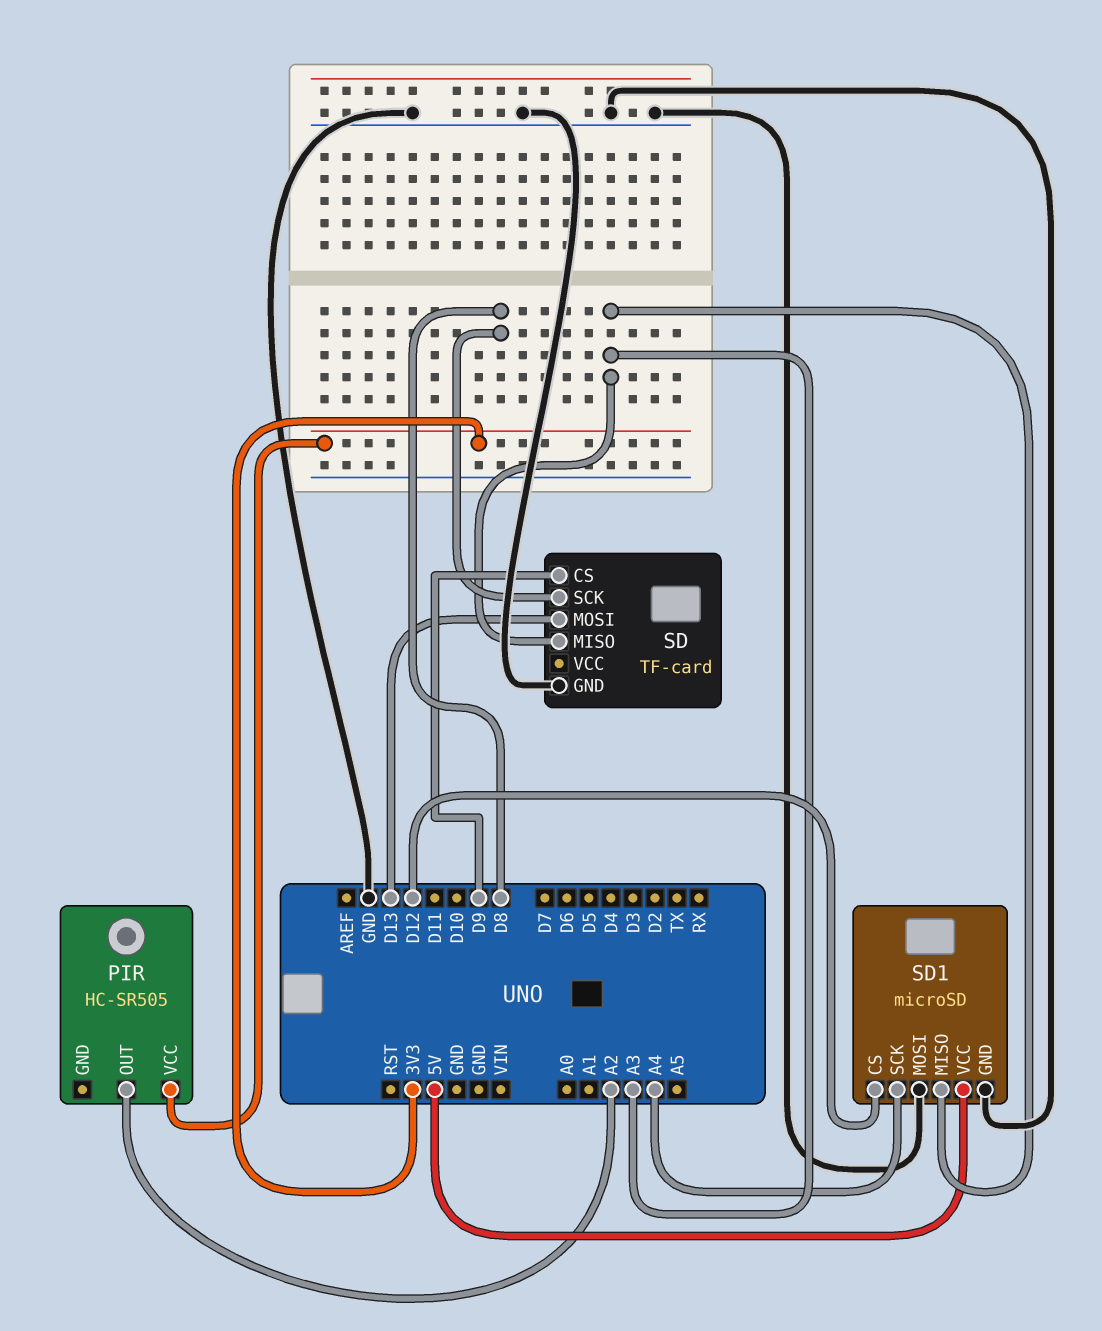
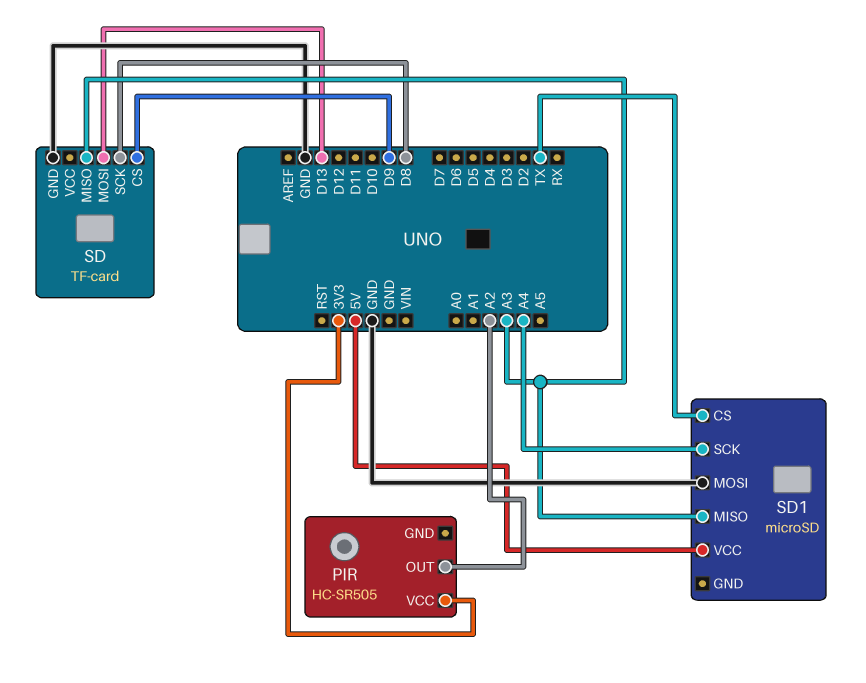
SD1 pin CS: D12 -> TX
SD1 pin GND: GND -> none

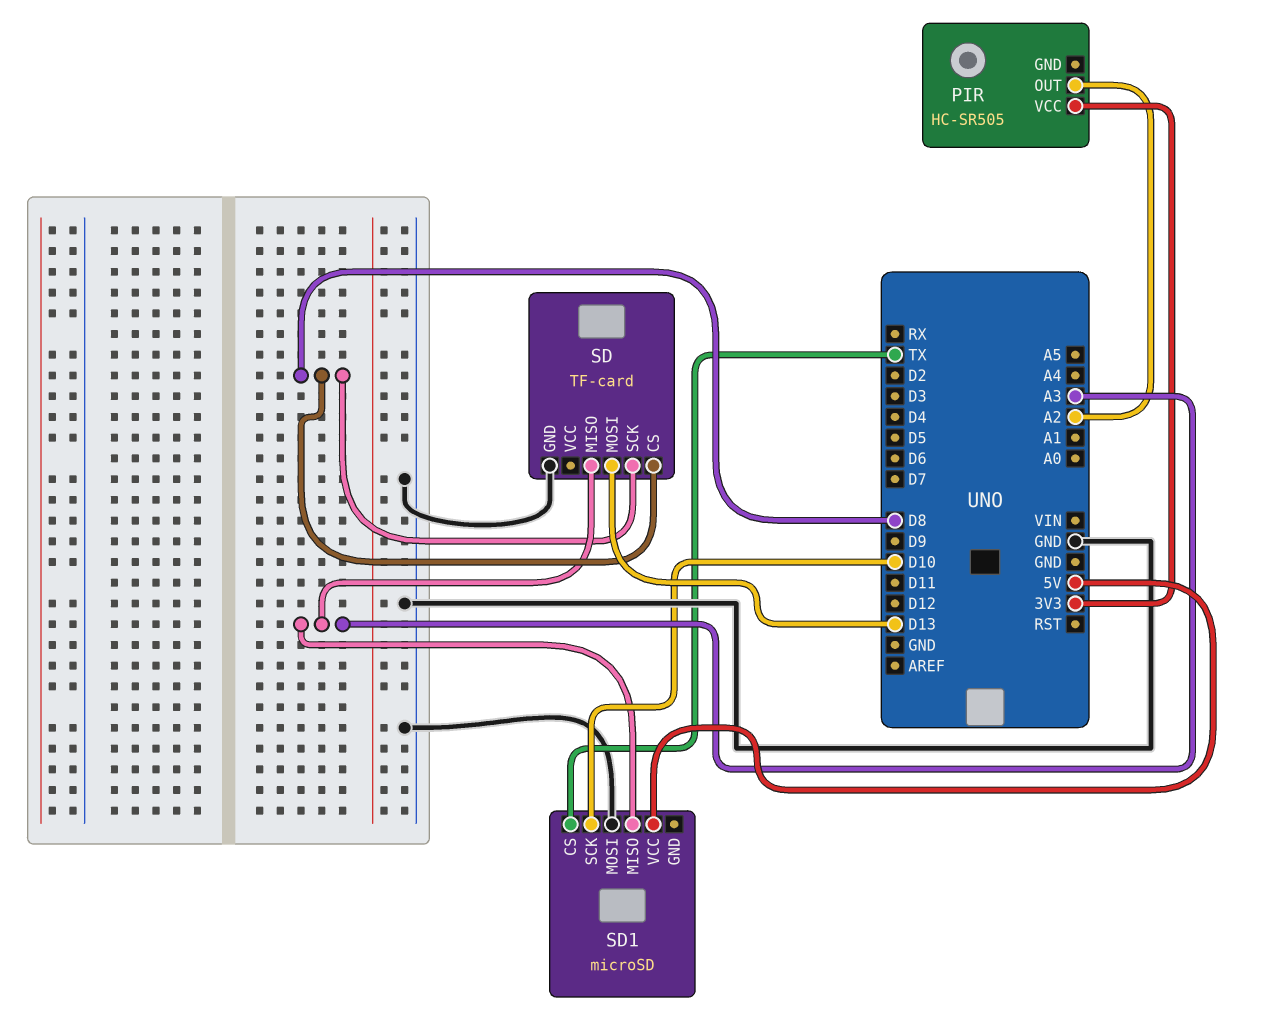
SD pin CS: D9 -> D8
SD1 pin SCK: A4 -> D10

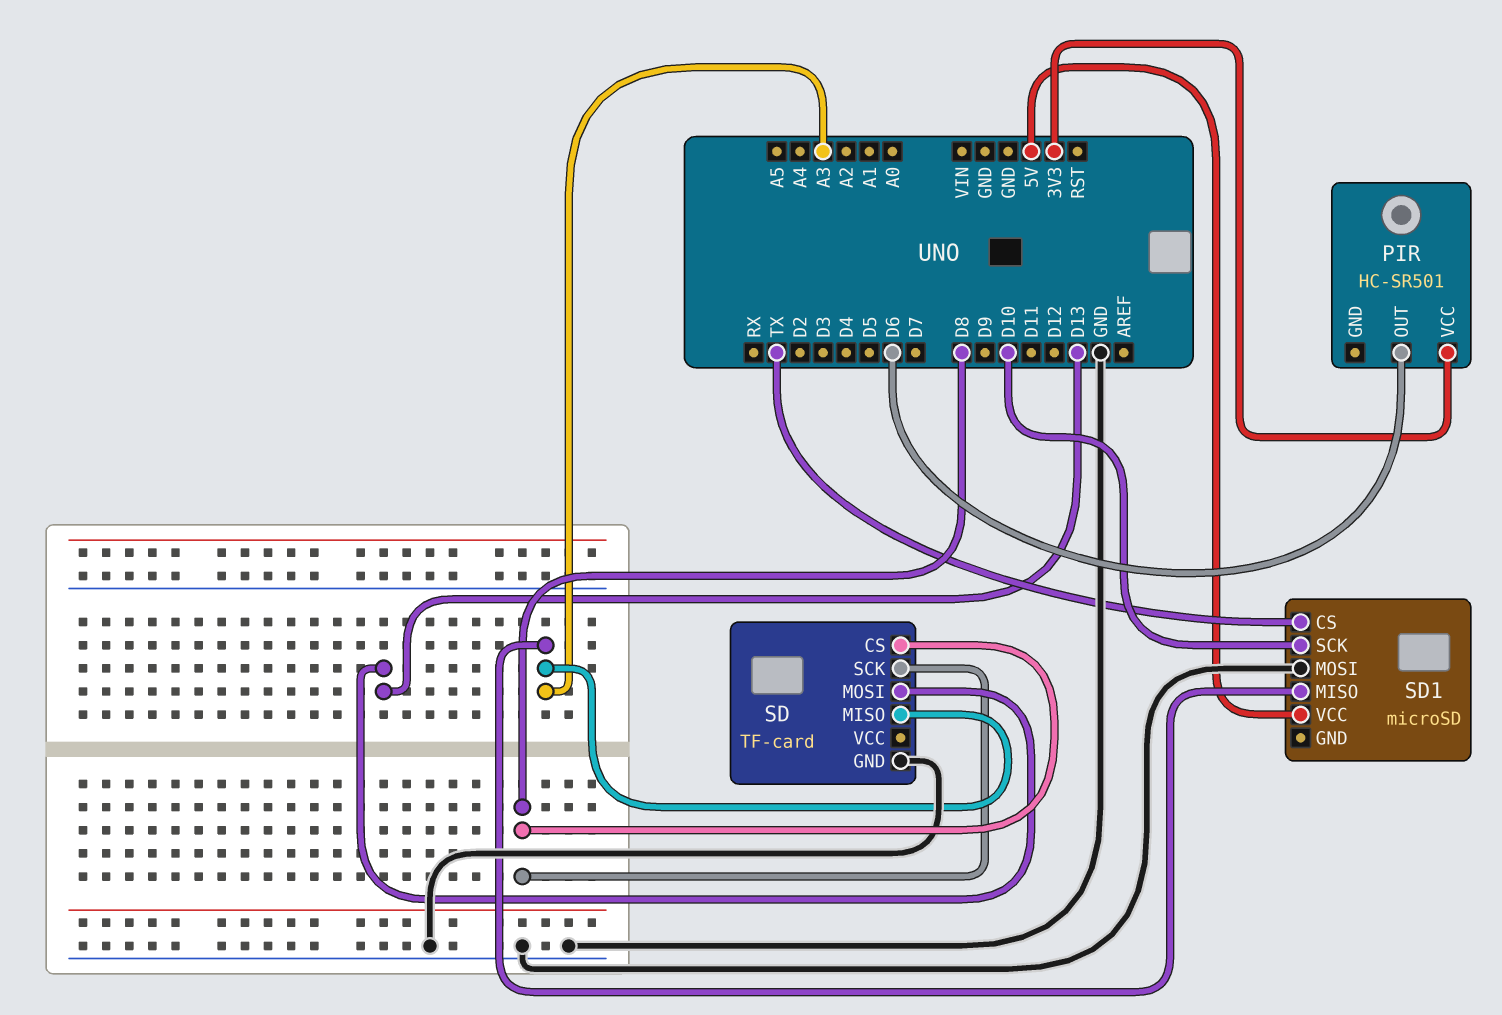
PIR: HC-SR505 -> HC-SR501
PIR pin OUT: A2 -> D6

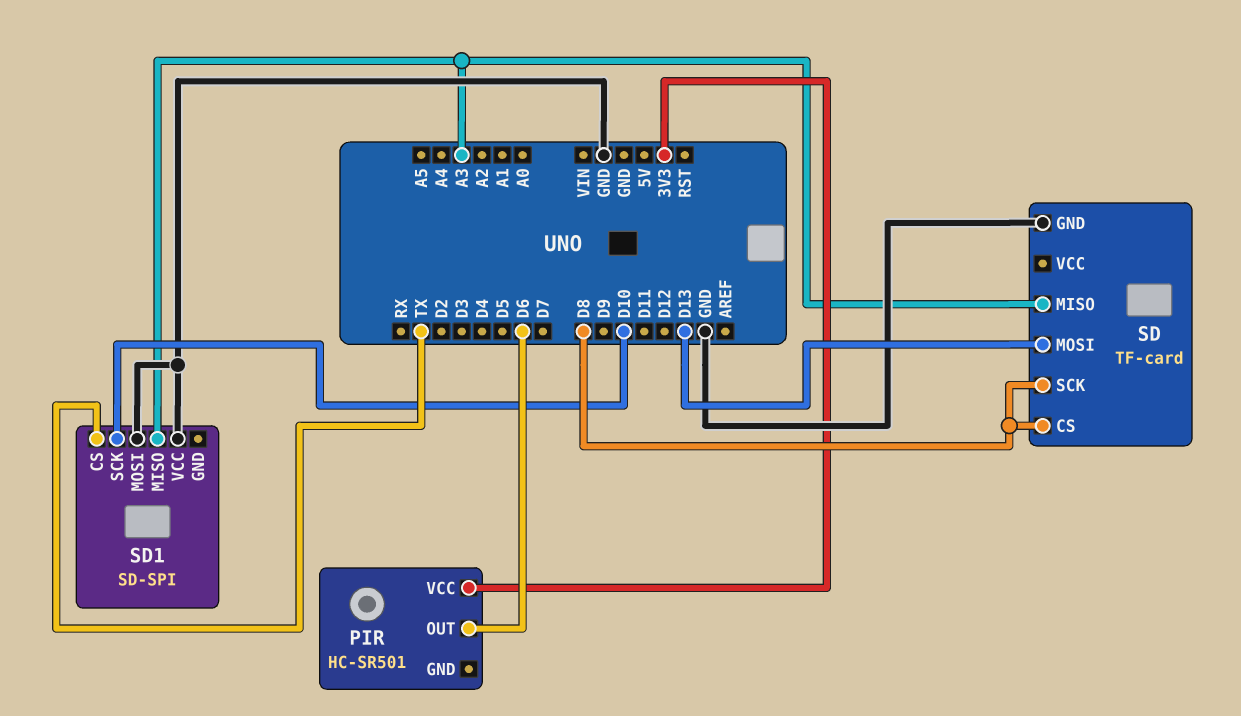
SD1: microSD -> SD-SPI
SD1 pin VCC: 5V -> GND

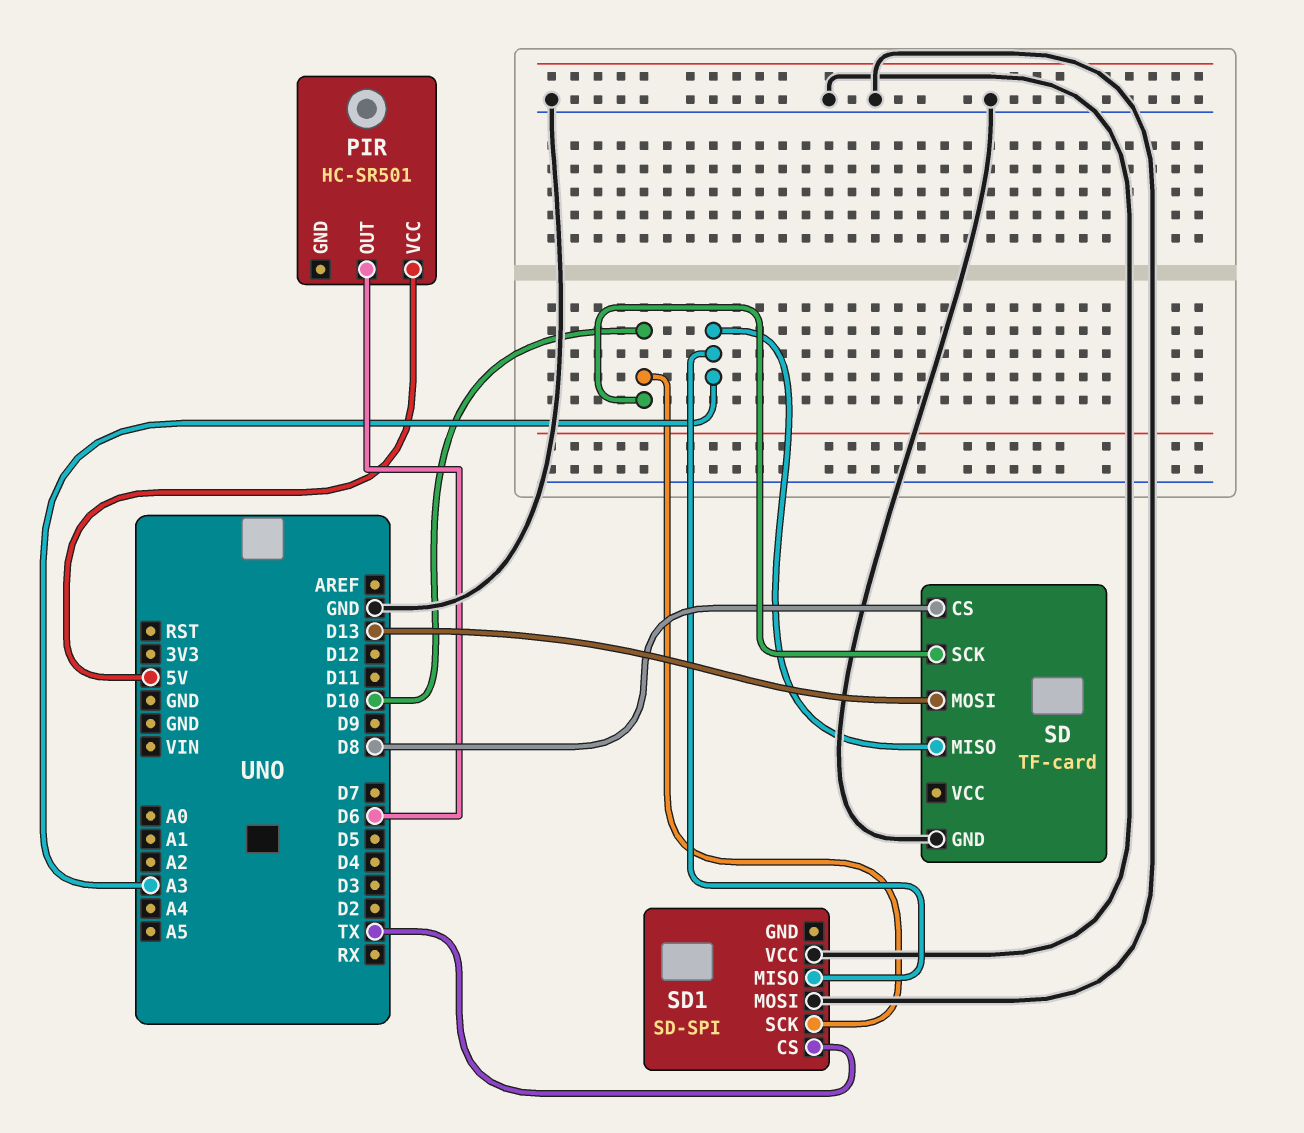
PIR pin VCC: 3V3 -> 5V
SD pin SCK: D8 -> D10

